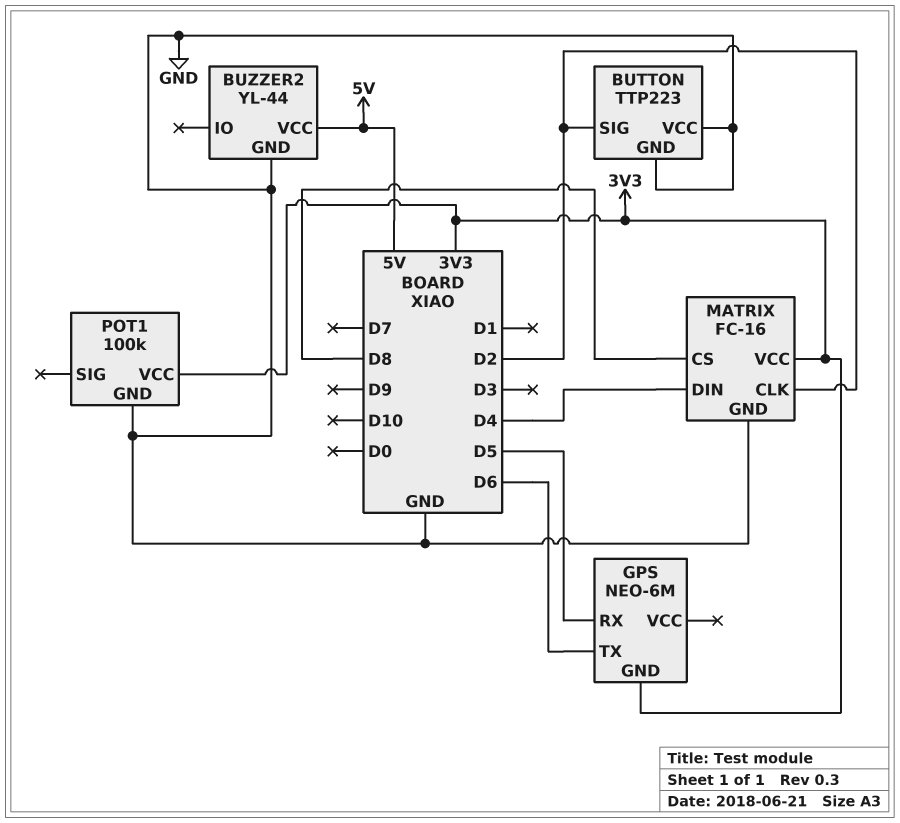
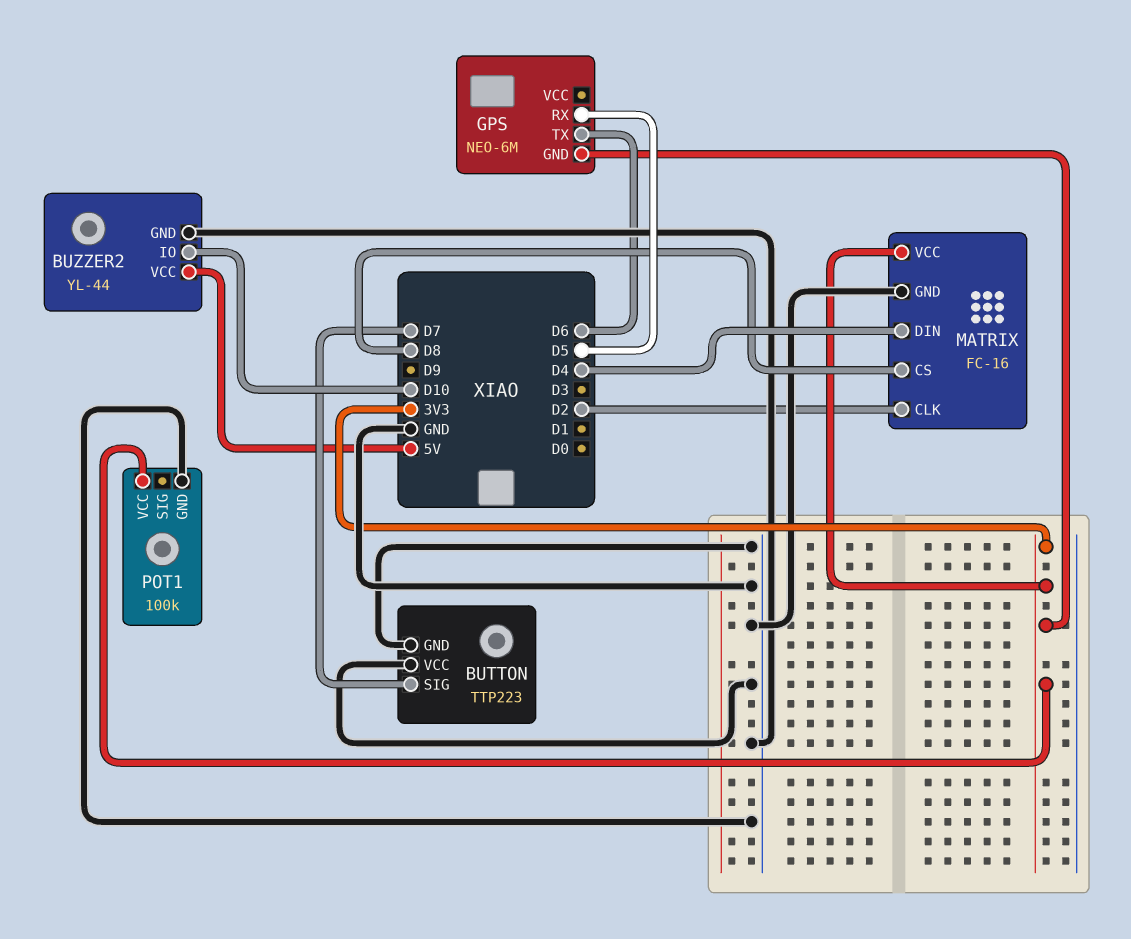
BUTTON pin SIG: D2 -> D7
BUZZER2 pin IO: none -> D10

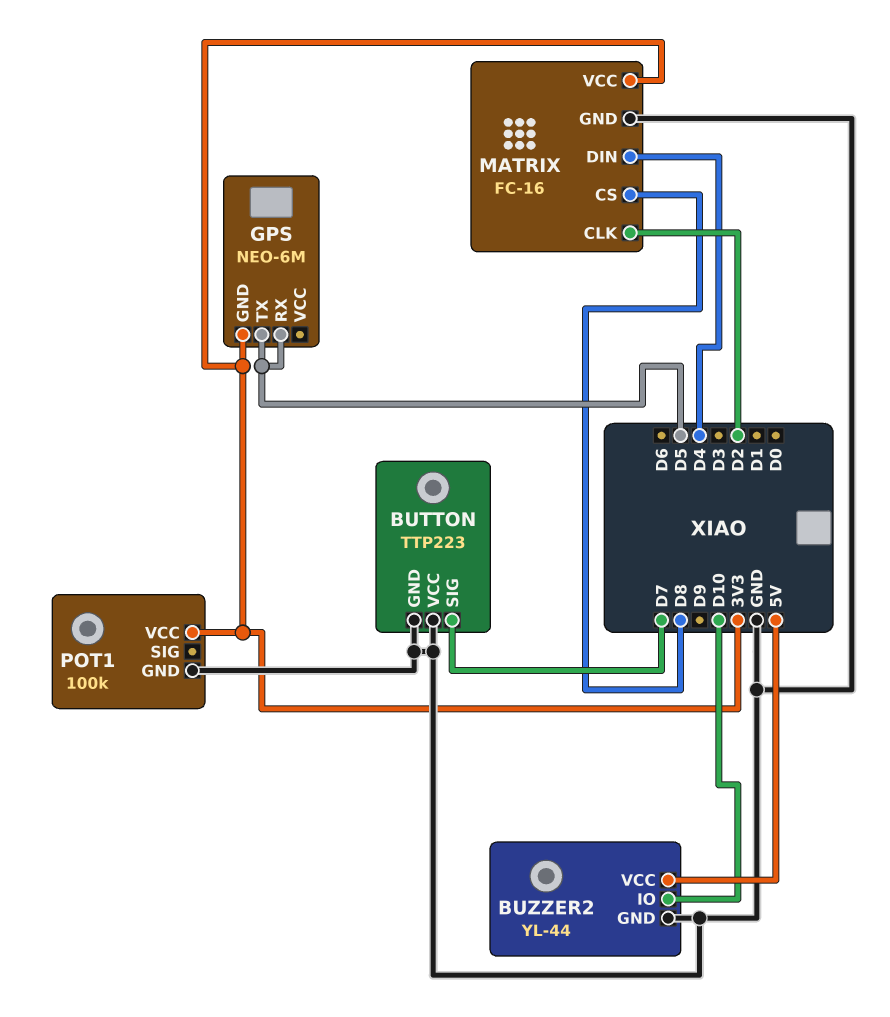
GPS pin TX: D6 -> D5

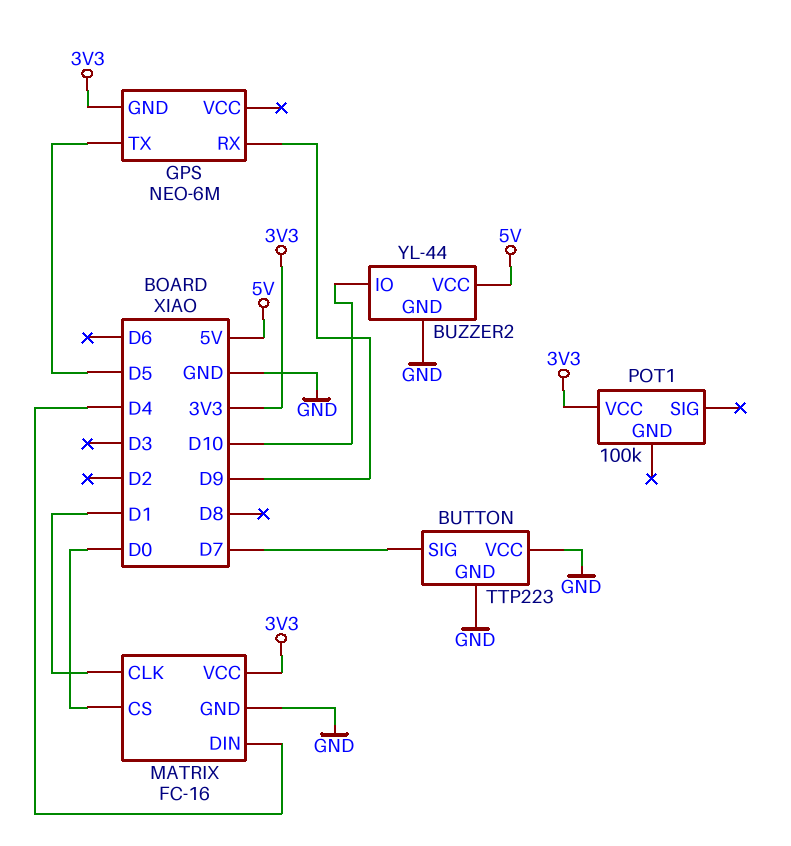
GPS pin RX: D5 -> D9
MATRIX pin CLK: D2 -> D1
MATRIX pin CS: D8 -> D0
POT1 pin GND: GND -> none

